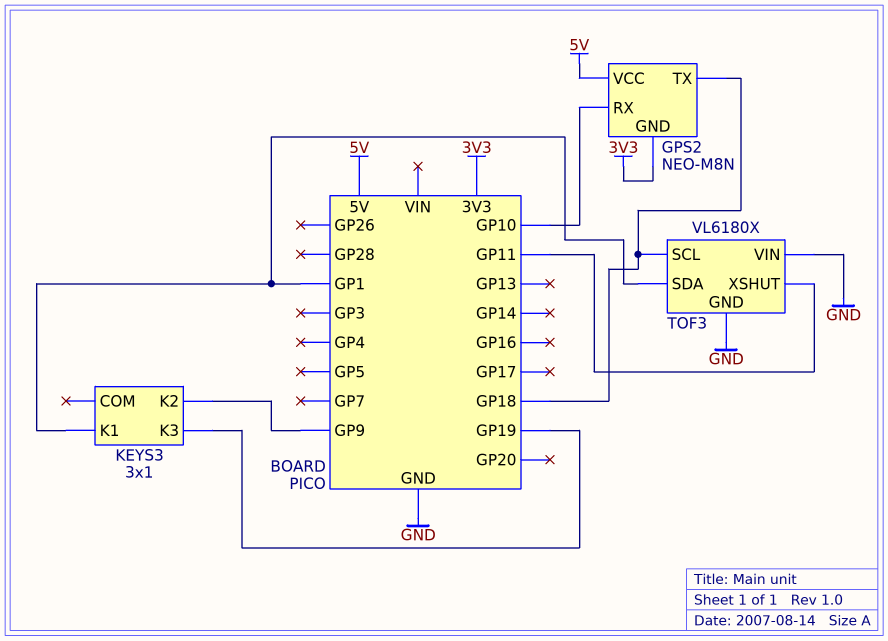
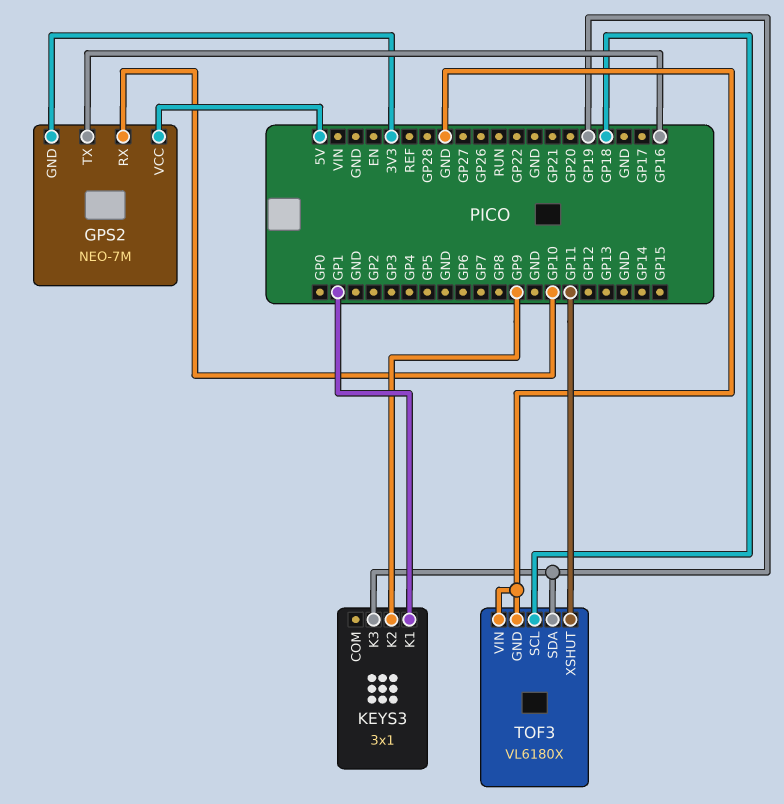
GPS2: NEO-M8N -> NEO-7M
GPS2 pin TX: GP18 -> GP16
TOF3 pin SDA: GP1 -> GP19

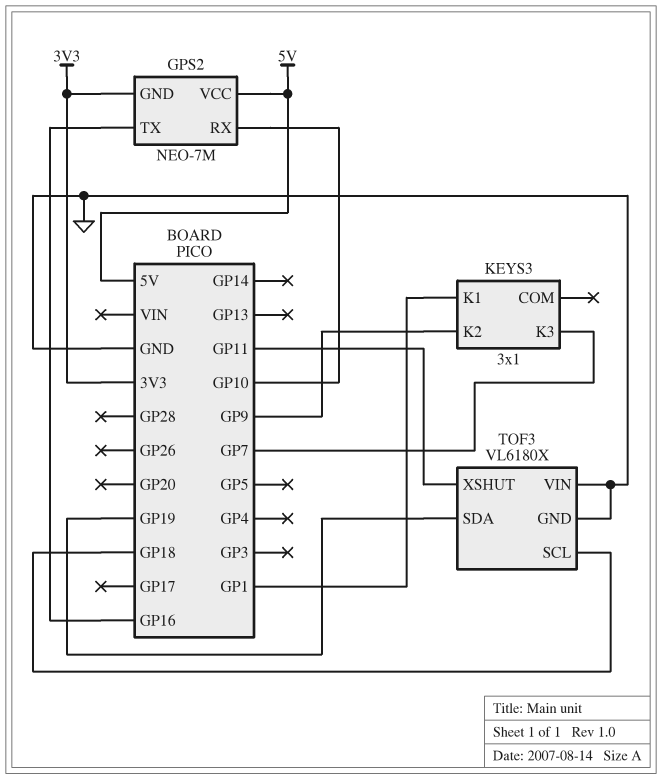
KEYS3 pin K3: GP19 -> GP7

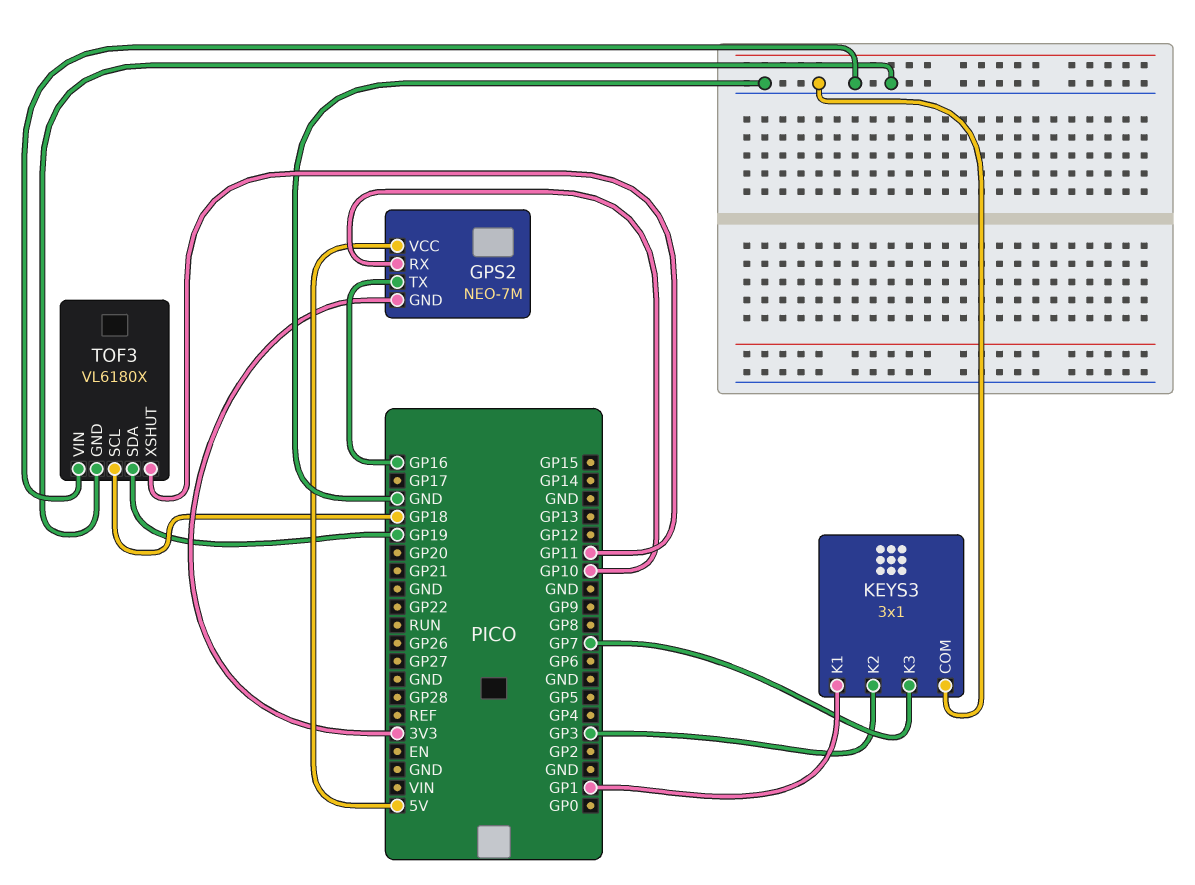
KEYS3 pin COM: none -> GND
KEYS3 pin K2: GP9 -> GP3

